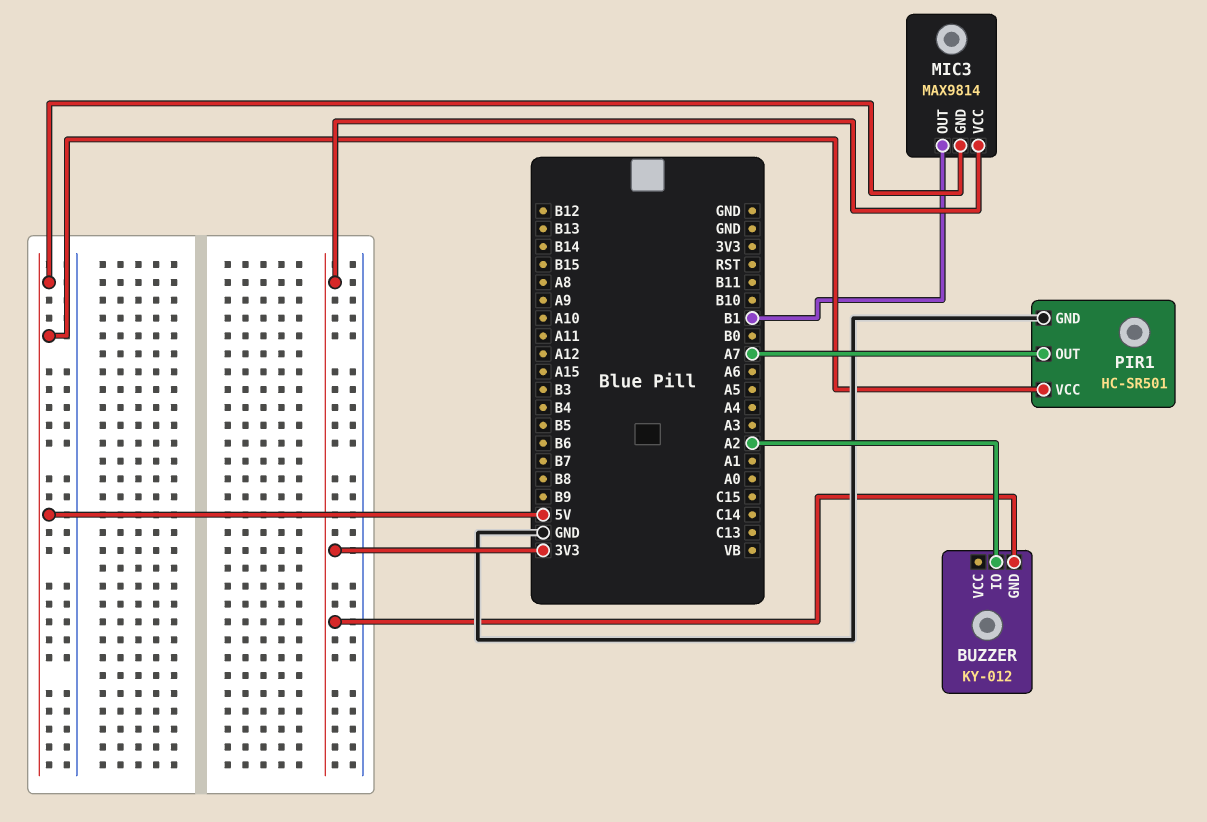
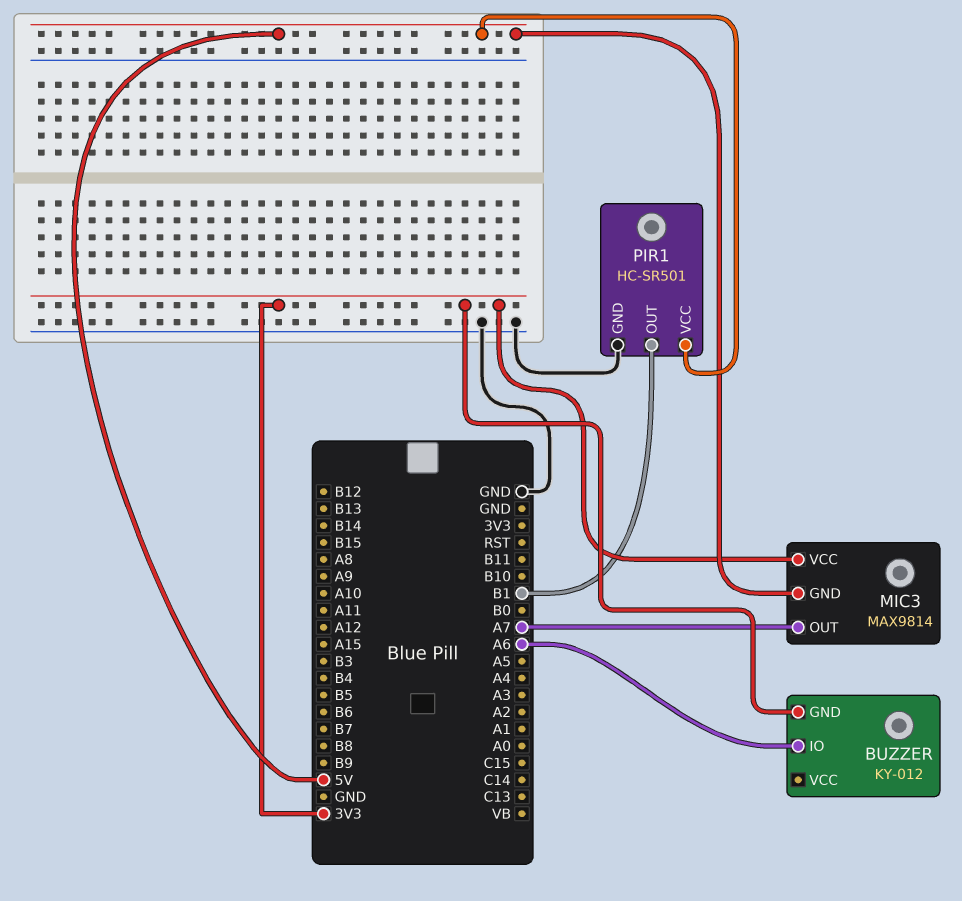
BUZZER pin IO: A2 -> A6
MIC3 pin OUT: B1 -> A7
PIR1 pin OUT: A7 -> B1

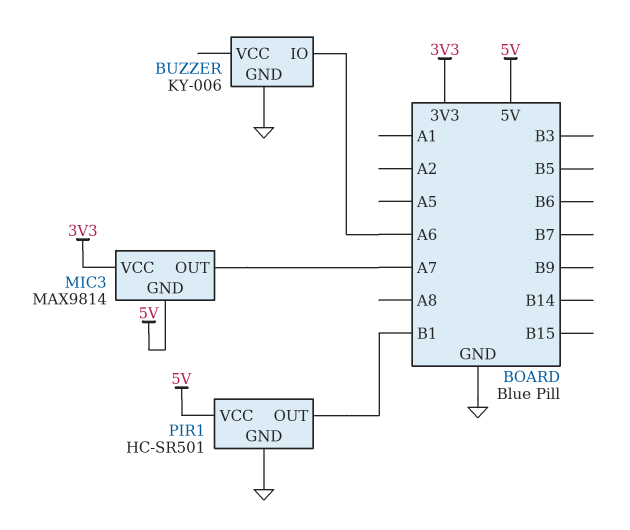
BUZZER: KY-012 -> KY-006
BUZZER pin GND: 3V3 -> GND

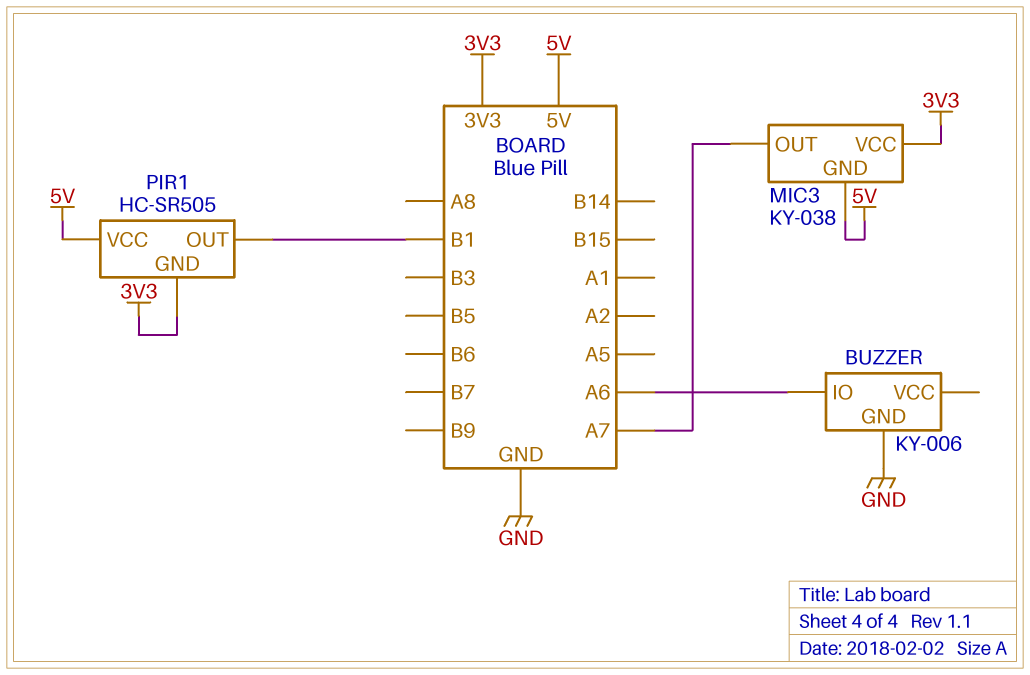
MIC3: MAX9814 -> KY-038
PIR1: HC-SR501 -> HC-SR505
PIR1 pin GND: GND -> 3V3

